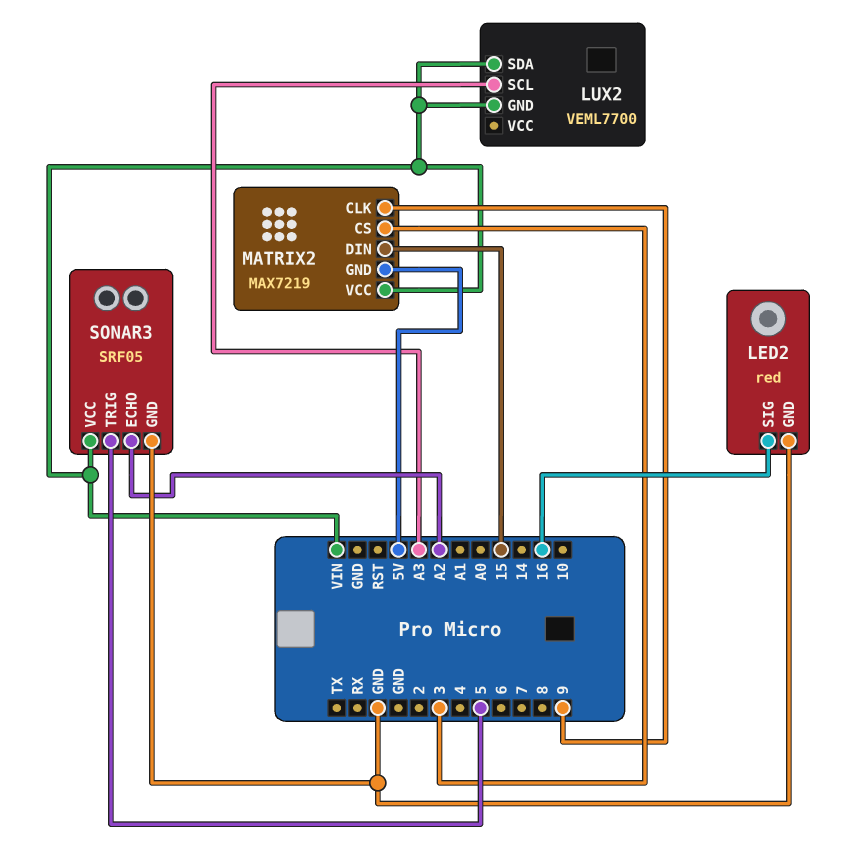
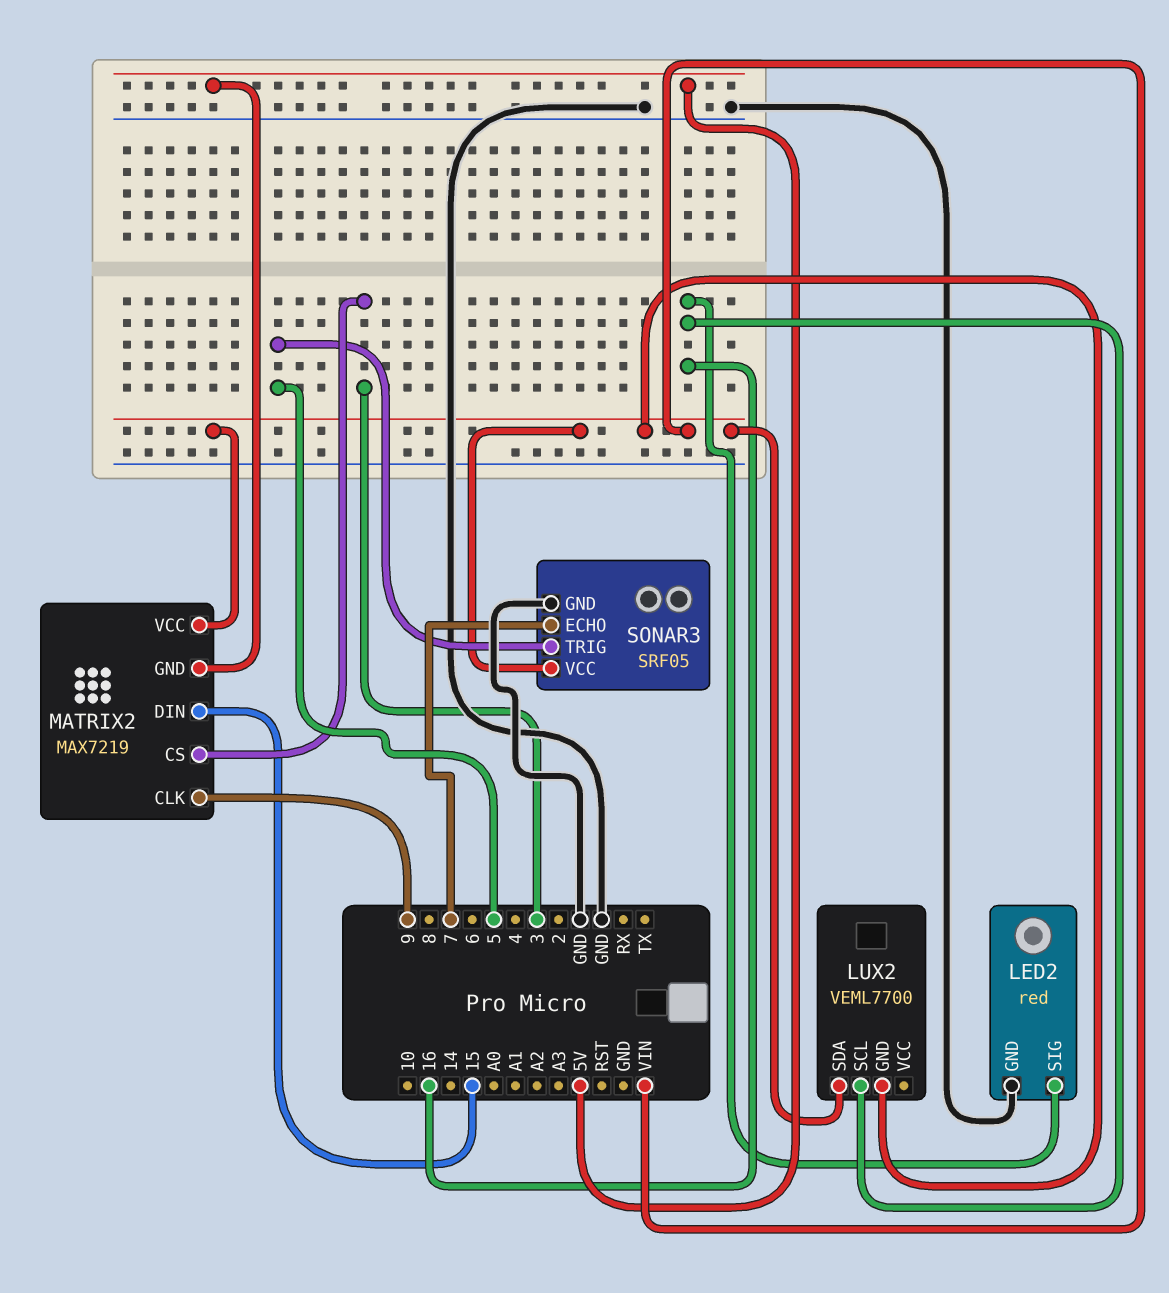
LUX2 pin SCL: A3 -> 16
SONAR3 pin ECHO: A2 -> 7

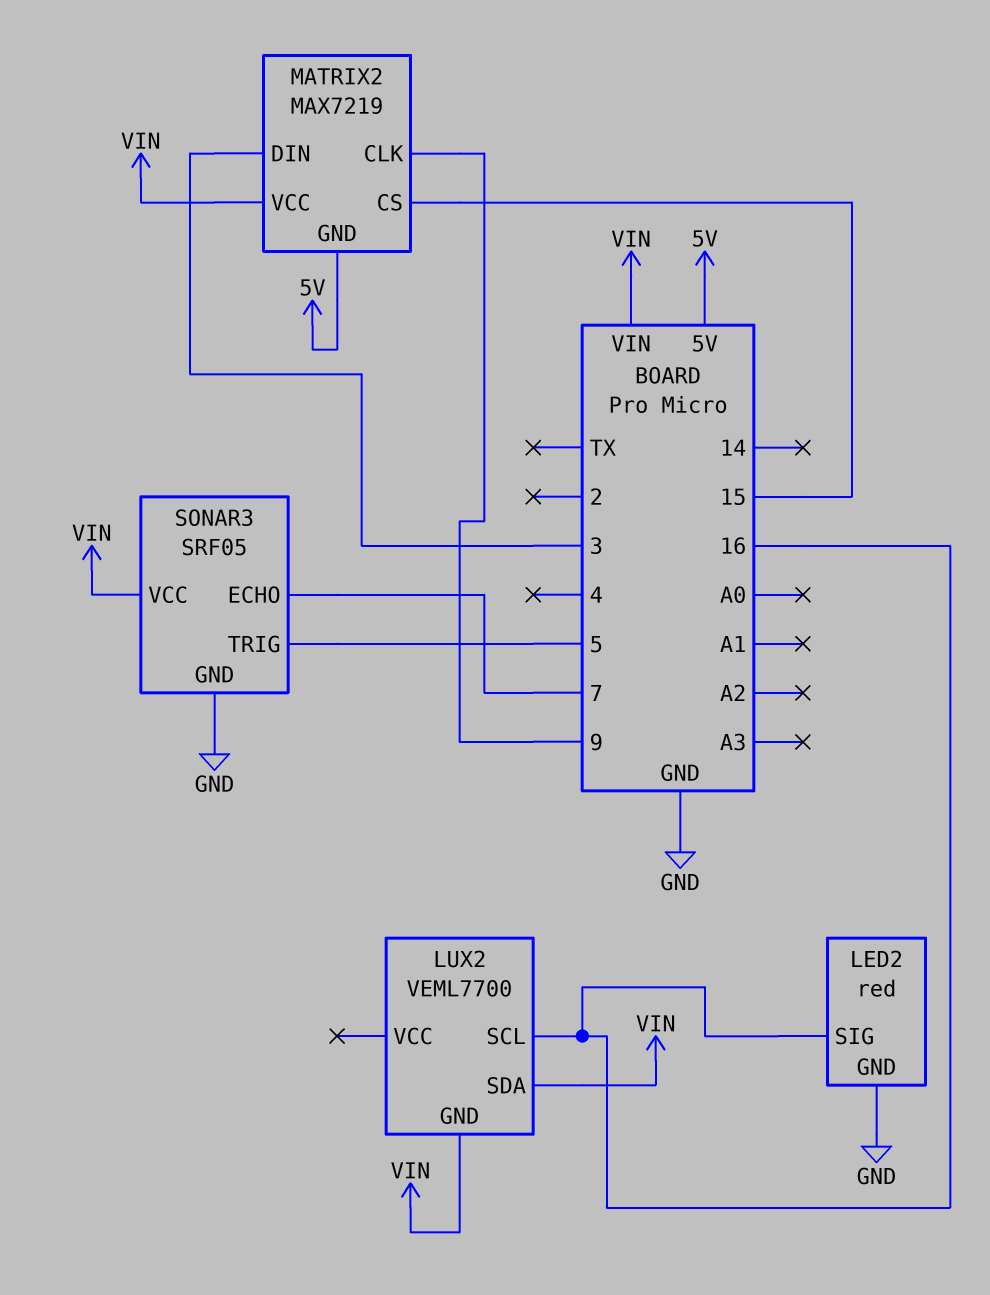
MATRIX2 pin CS: 3 -> 15
MATRIX2 pin DIN: 15 -> 3

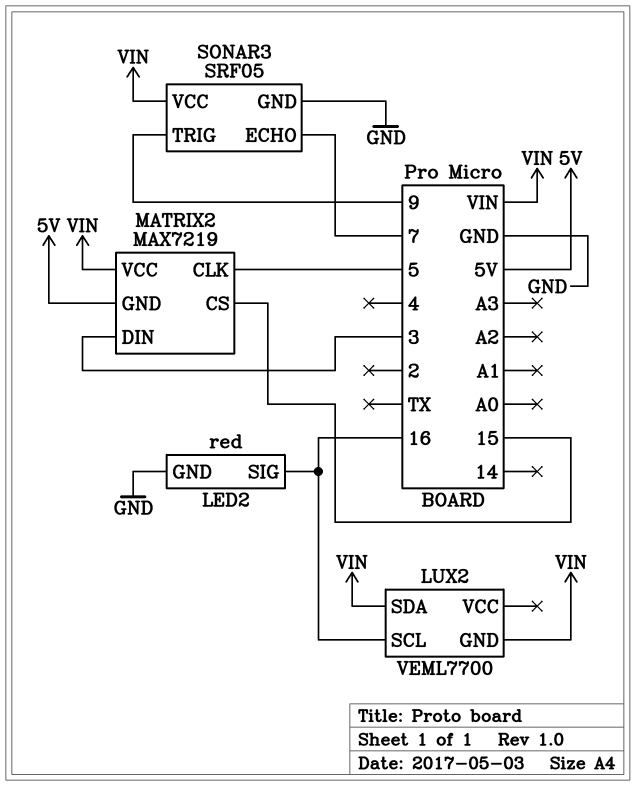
MATRIX2 pin CLK: 9 -> 5
SONAR3 pin TRIG: 5 -> 9

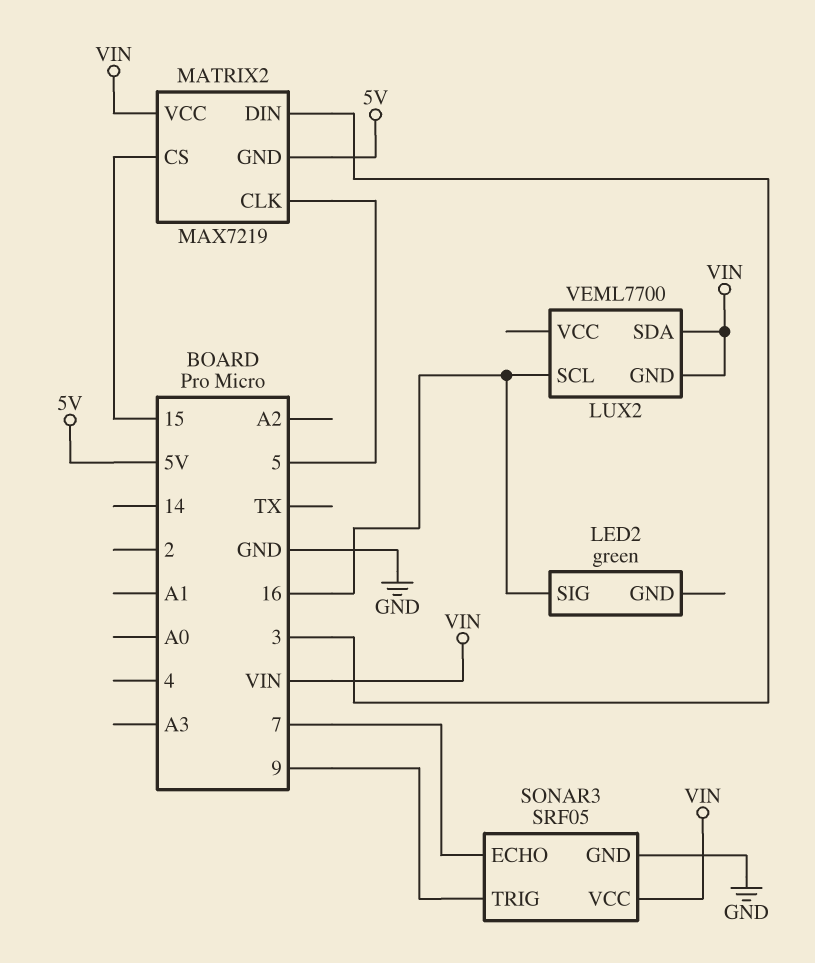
LED2: red -> green
LED2 pin GND: GND -> none

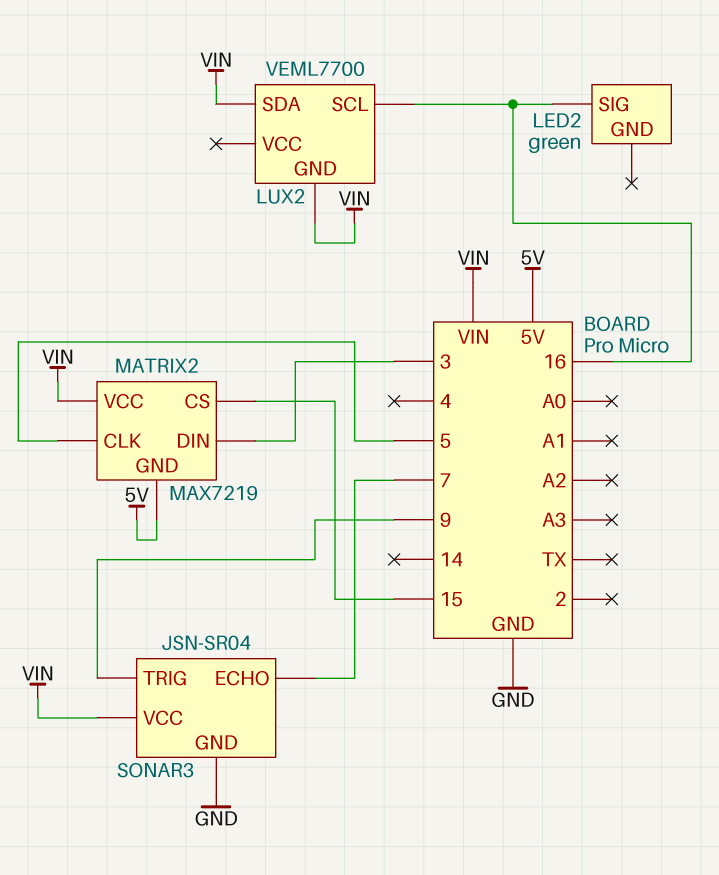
SONAR3: SRF05 -> JSN-SR04

